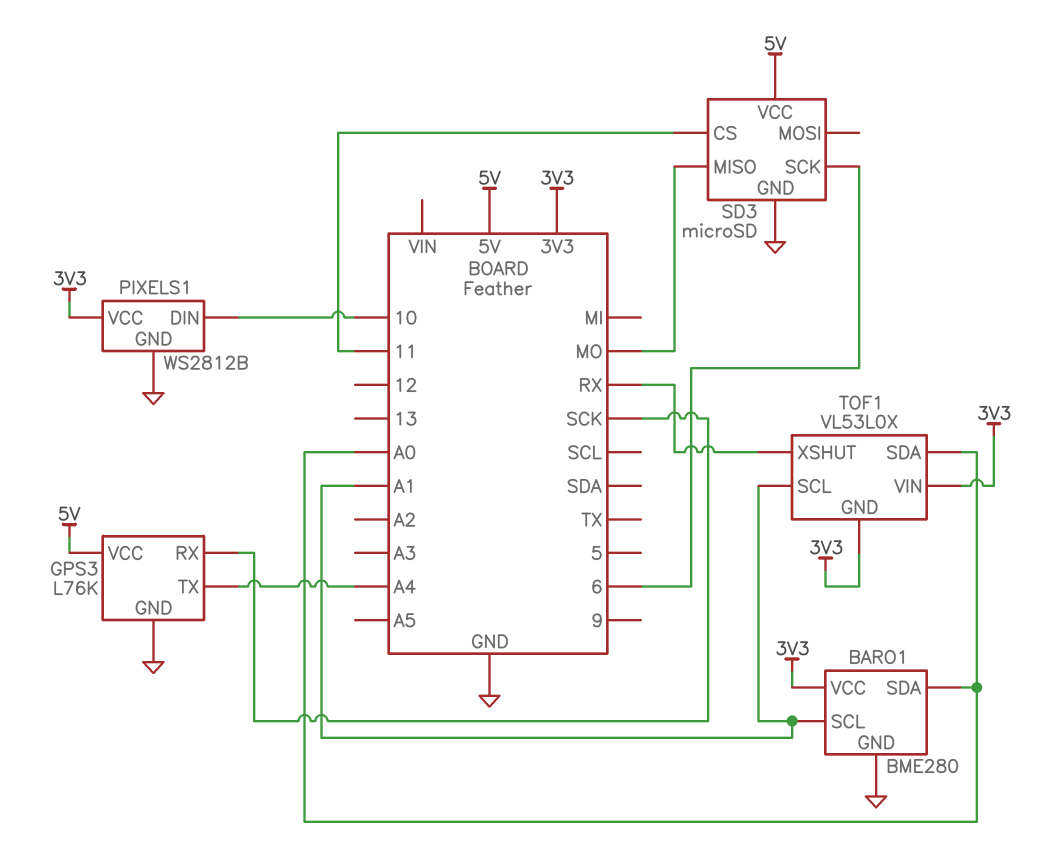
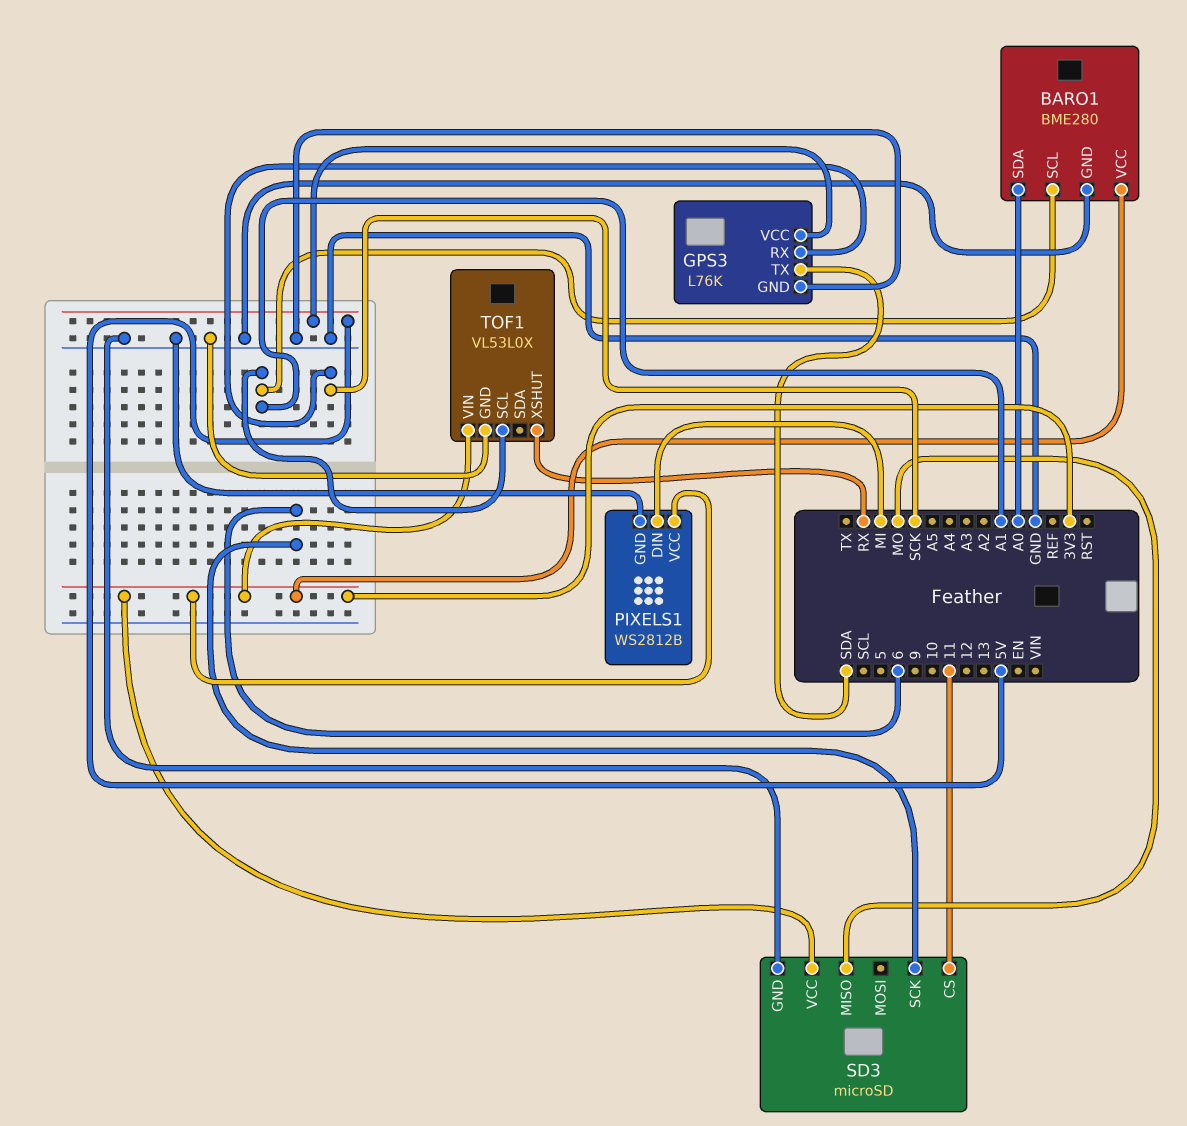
GPS3 pin TX: A4 -> SDA
PIXELS1 pin DIN: 10 -> MI
SD3 pin VCC: 5V -> 3V3
TOF1 pin GND: 3V3 -> GND
TOF1 pin SDA: A0 -> none

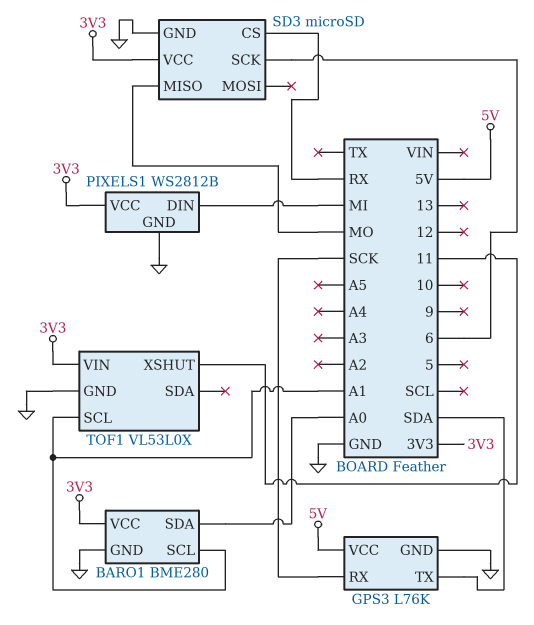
SD3 pin CS: 11 -> RX
TOF1 pin XSHUT: RX -> 11

